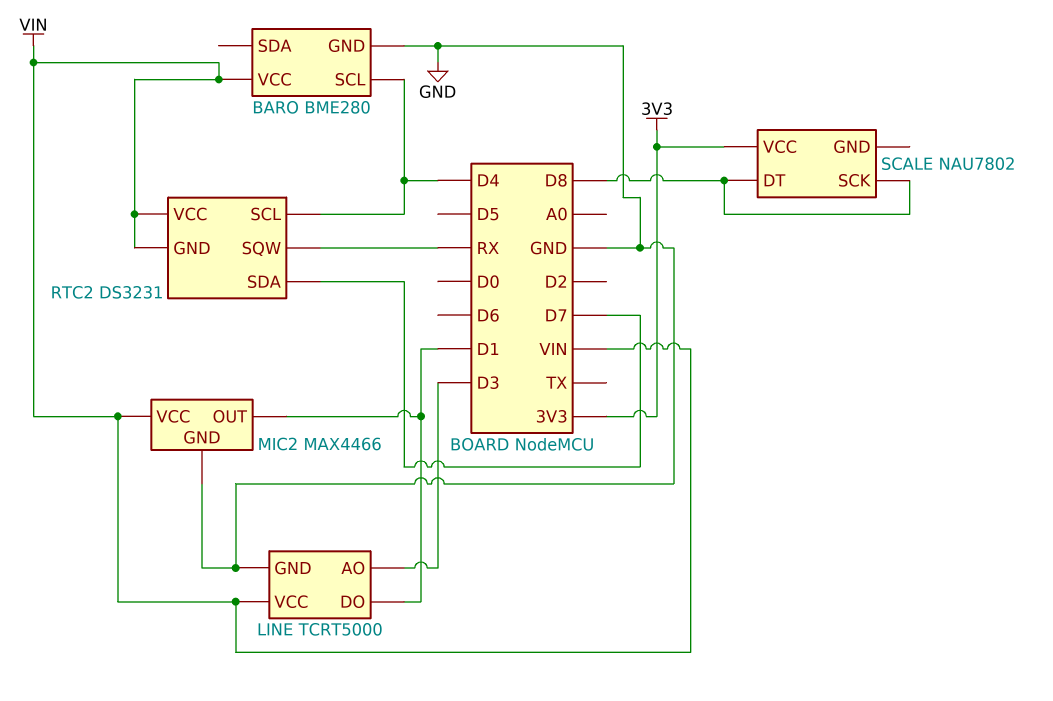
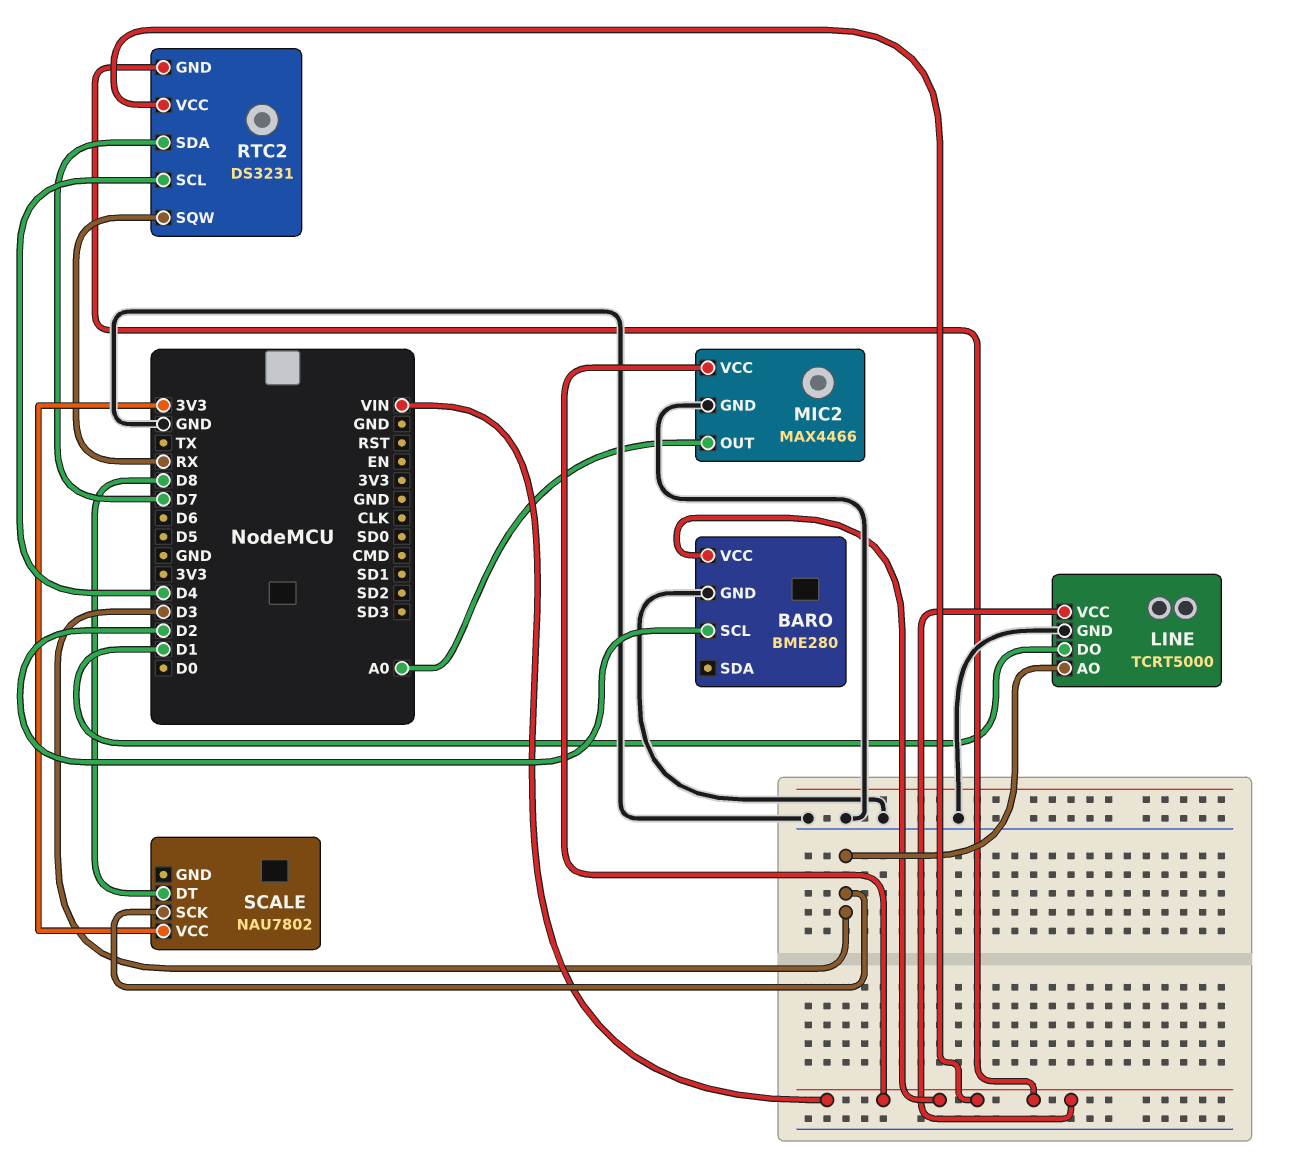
BARO pin SCL: D4 -> D2
MIC2 pin OUT: D1 -> A0
SCALE pin SCK: D8 -> D3

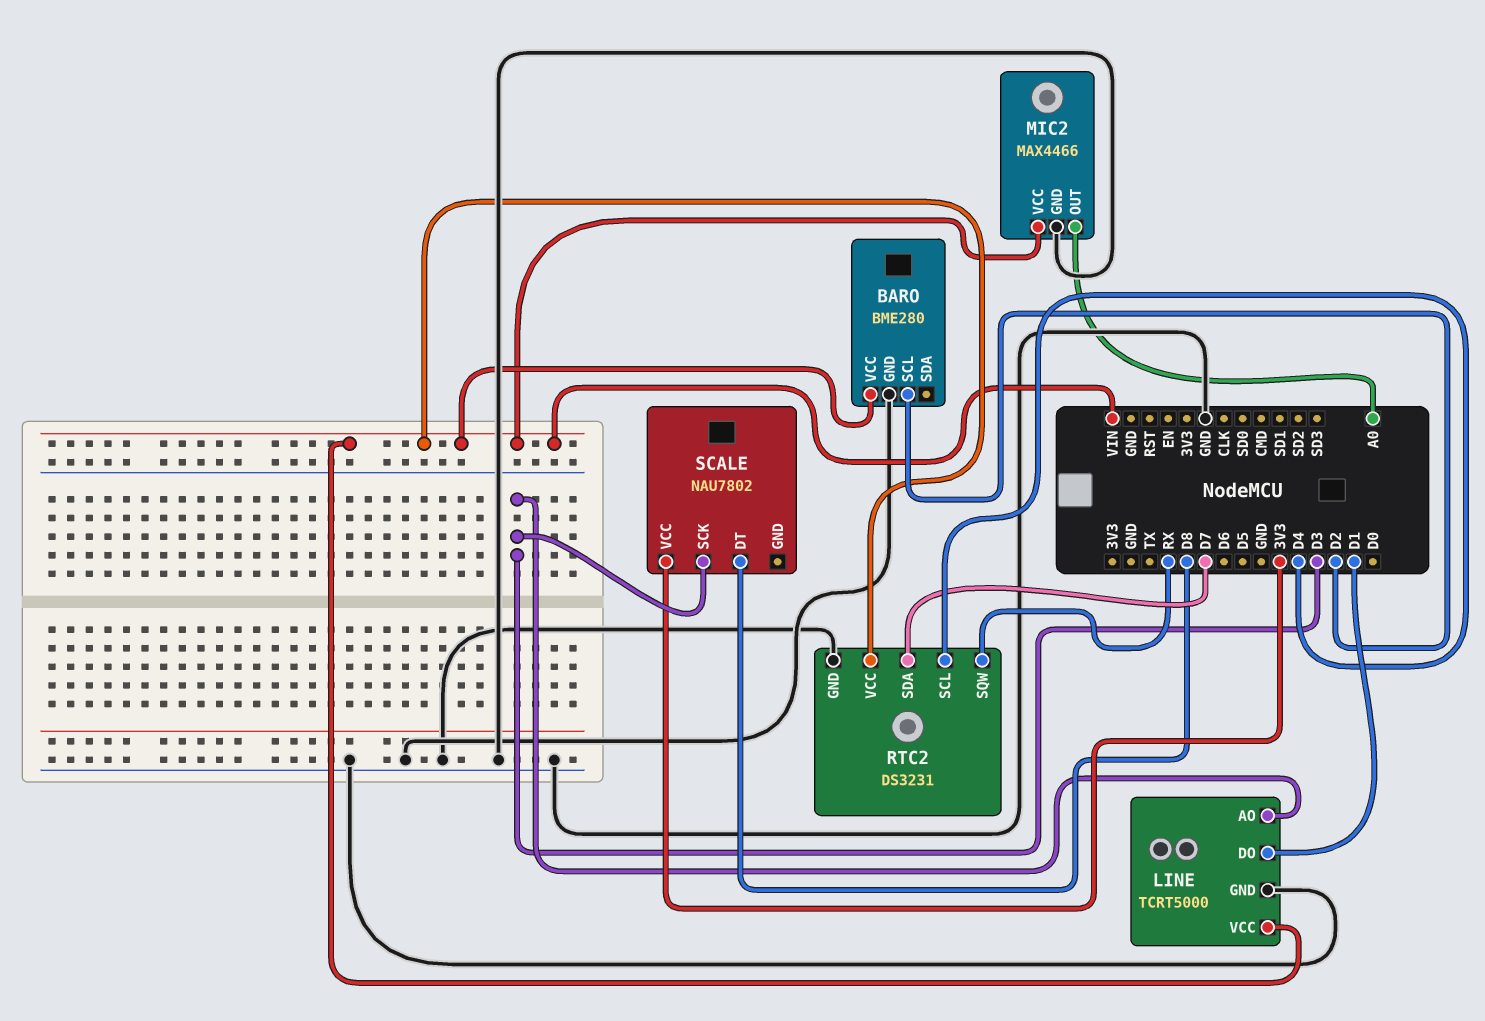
RTC2 pin GND: VIN -> GND

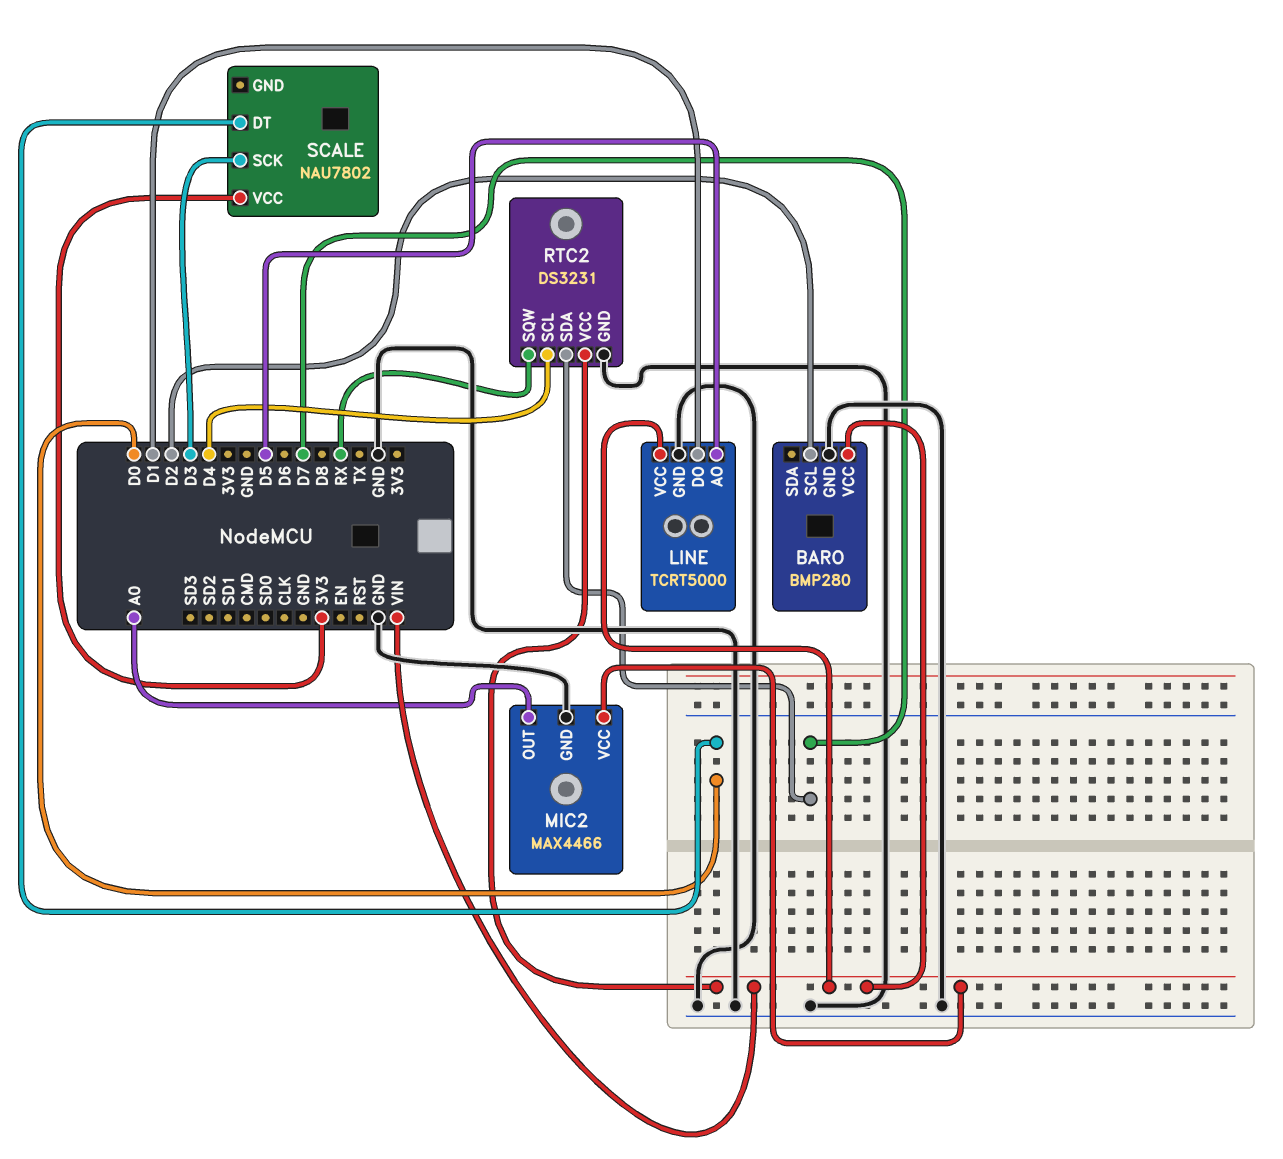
BARO: BME280 -> BMP280
LINE pin AO: D3 -> D5
SCALE pin DT: D8 -> D0

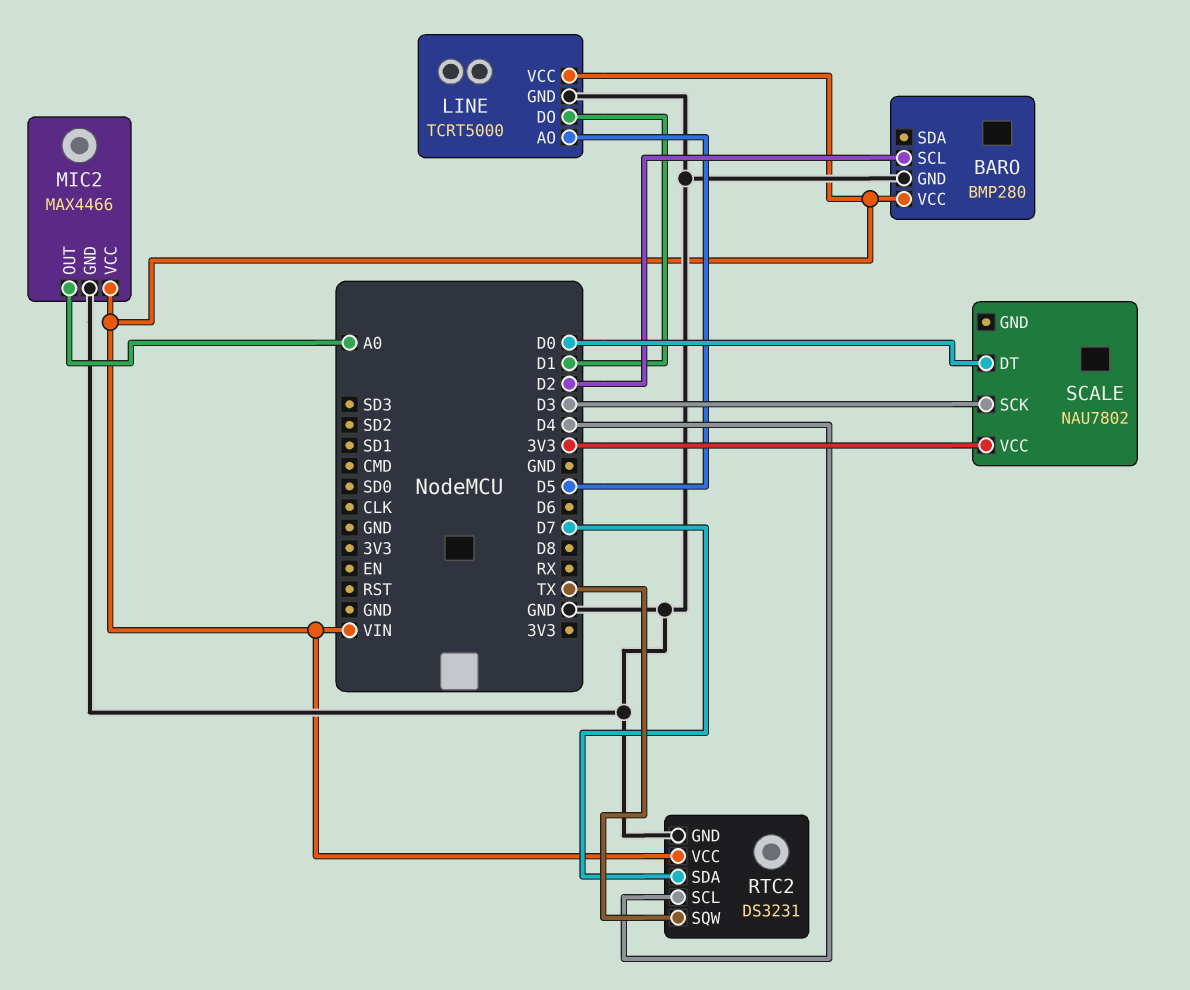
RTC2 pin SQW: RX -> TX

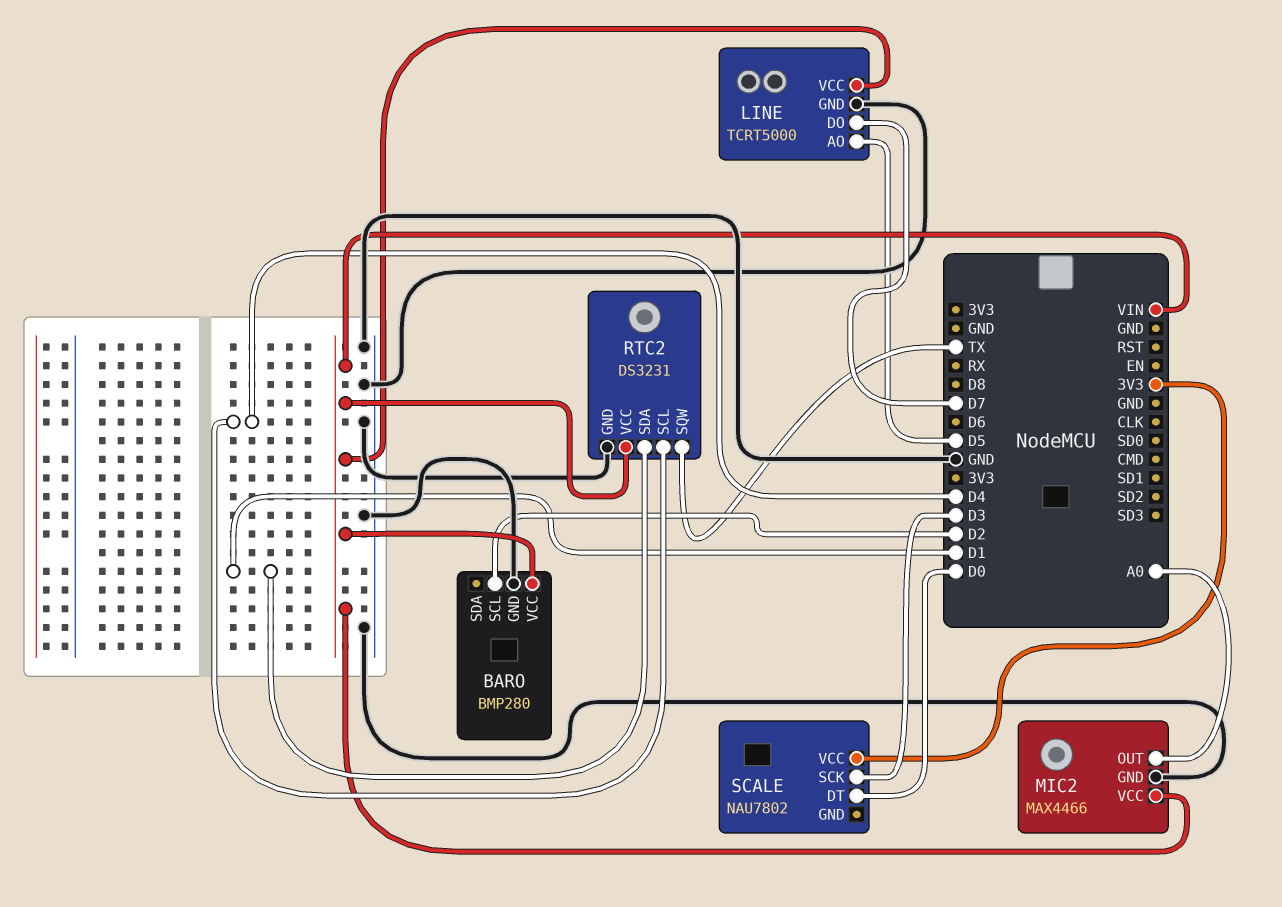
LINE pin DO: D1 -> D7
RTC2 pin SDA: D7 -> D1

